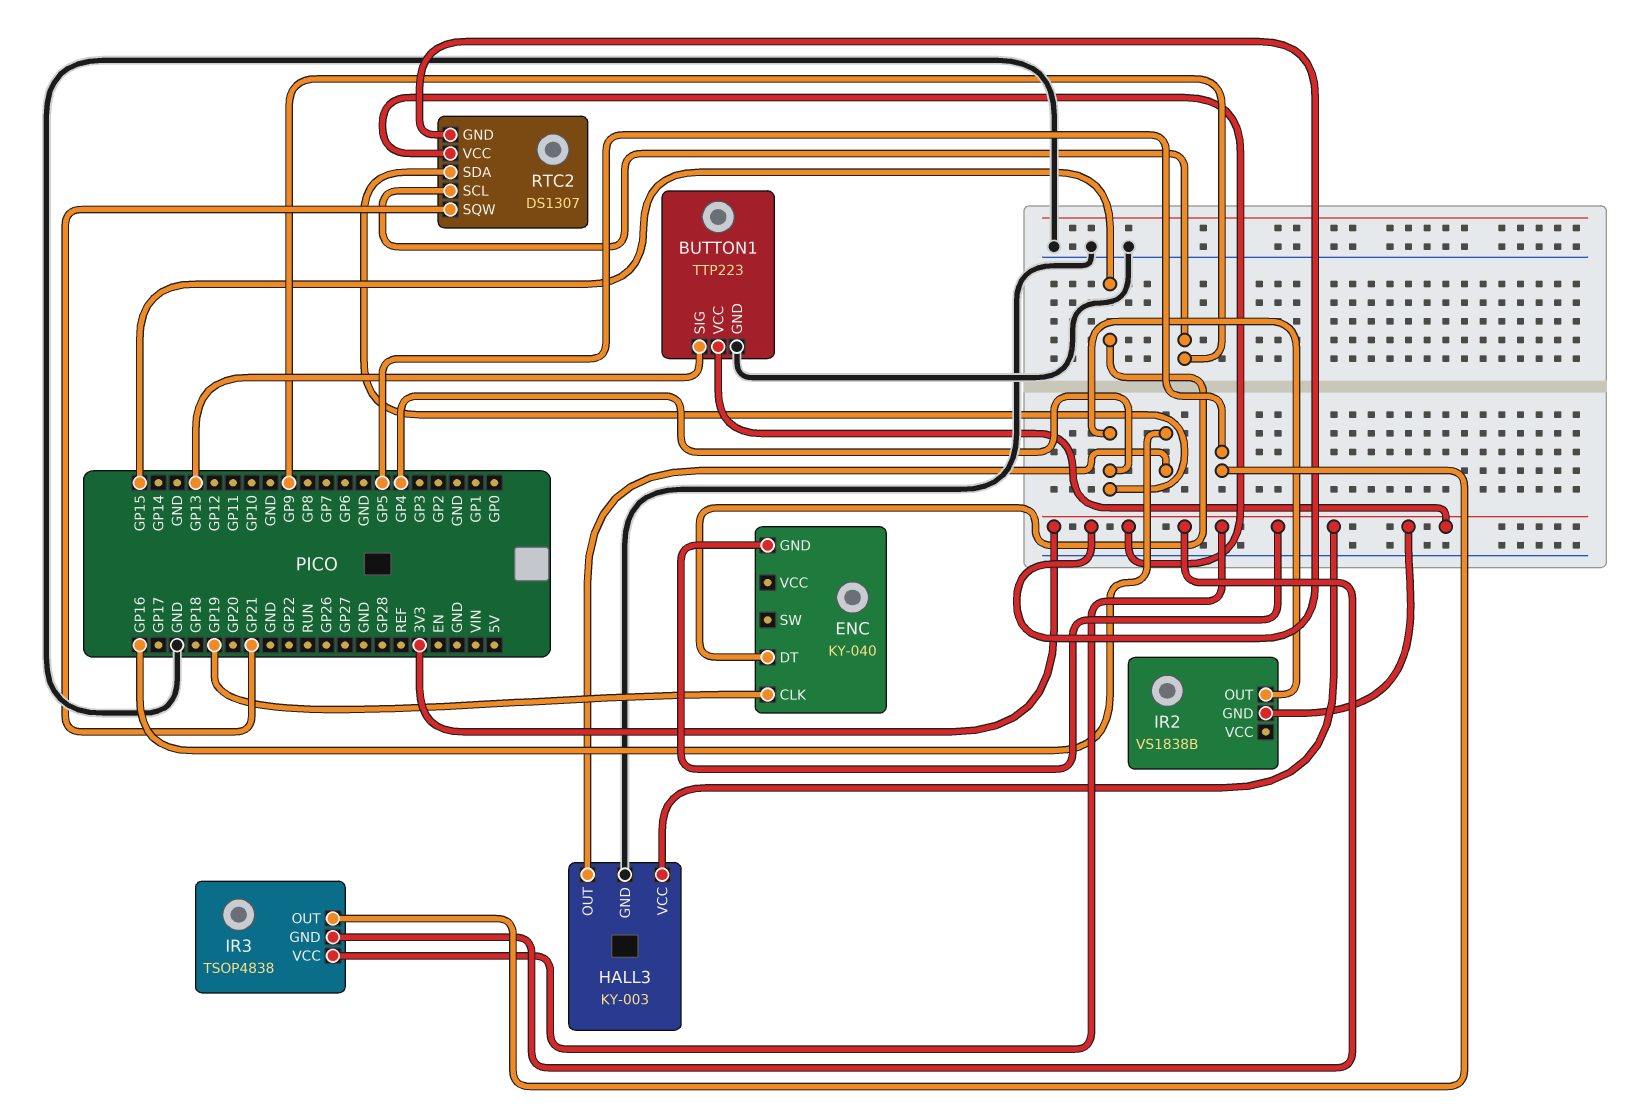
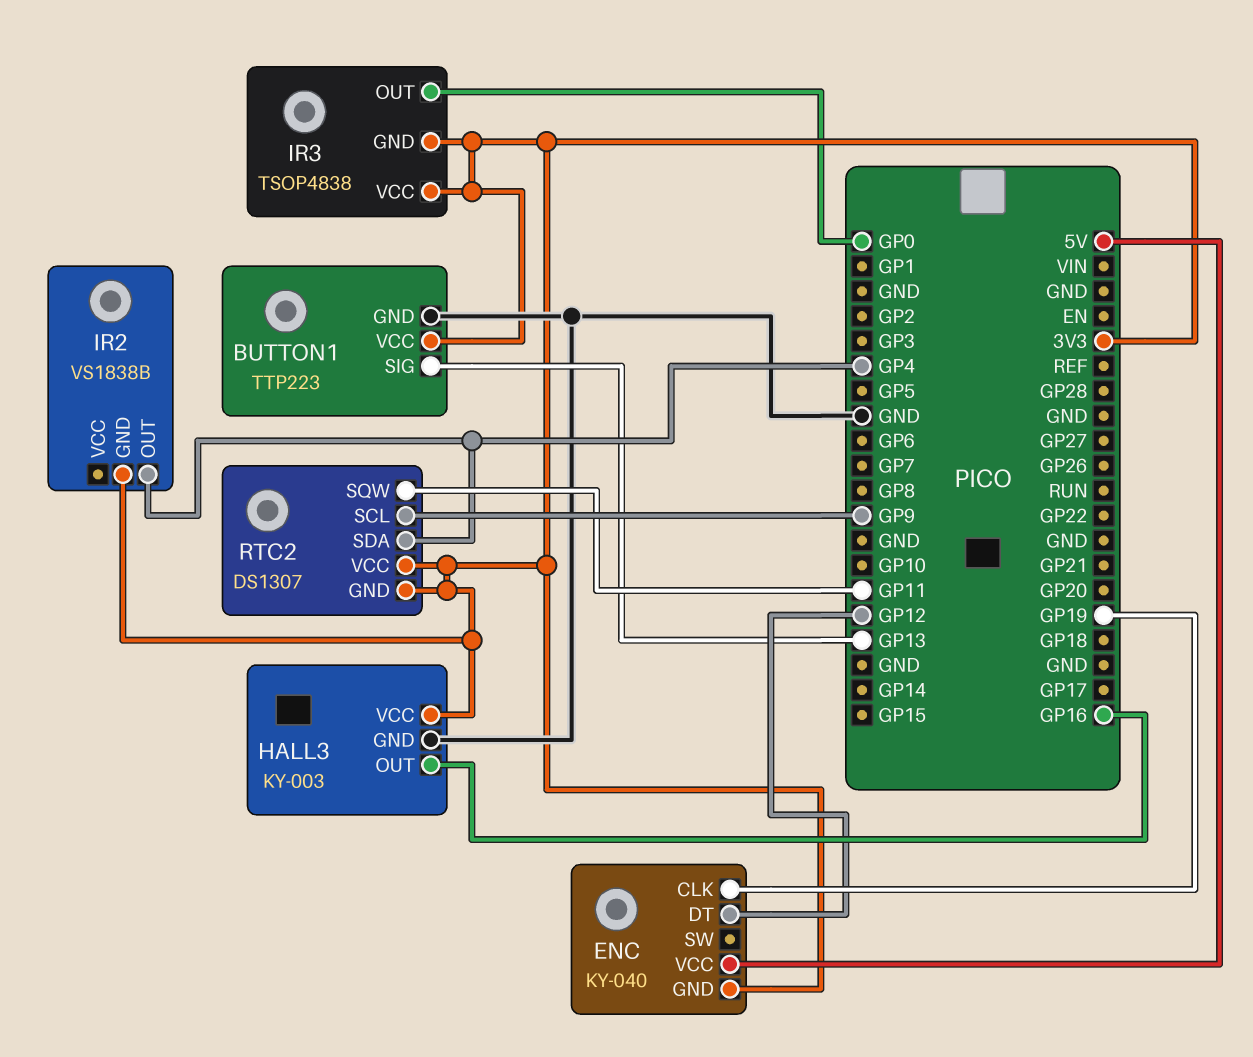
ENC pin DT: GP15 -> GP12
ENC pin VCC: none -> 5V
IR3 pin OUT: GP5 -> GP0
RTC2 pin SQW: GP21 -> GP11

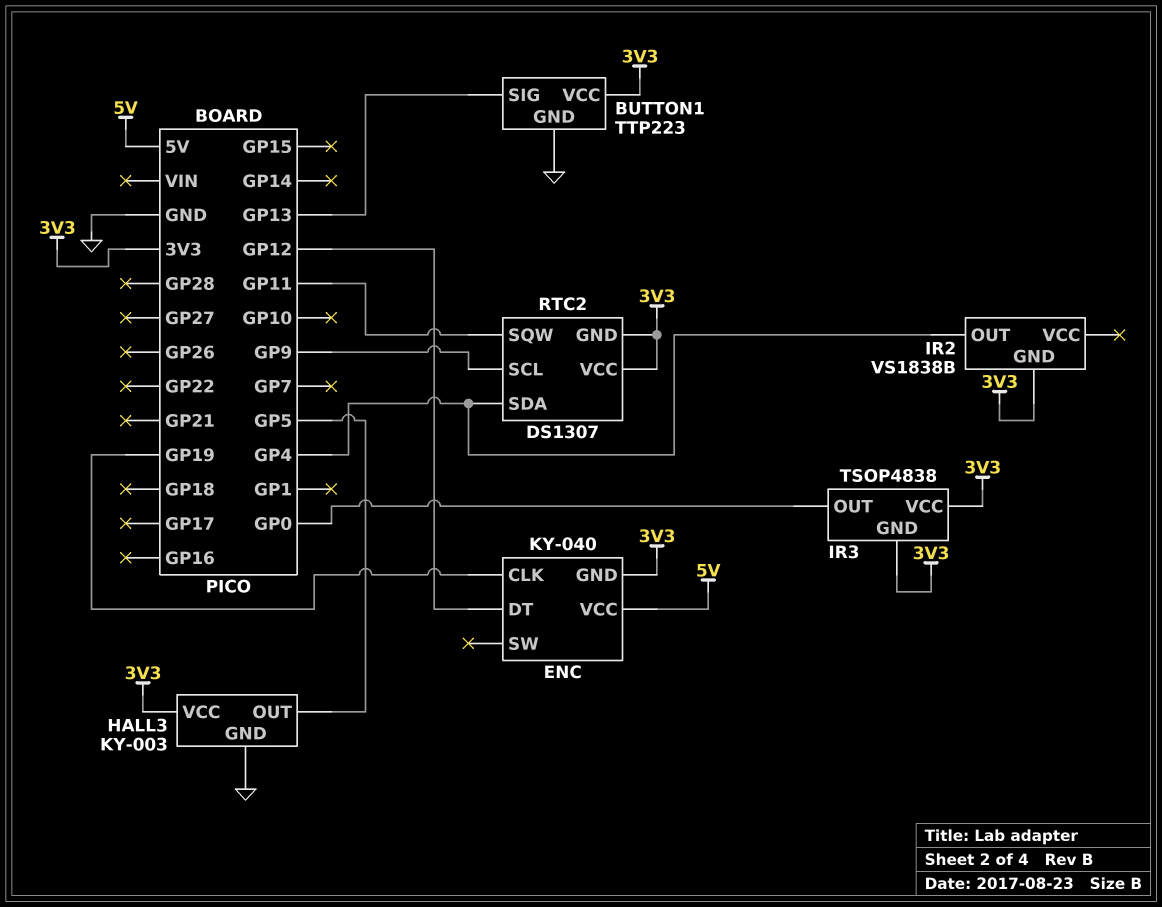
HALL3 pin OUT: GP16 -> GP5

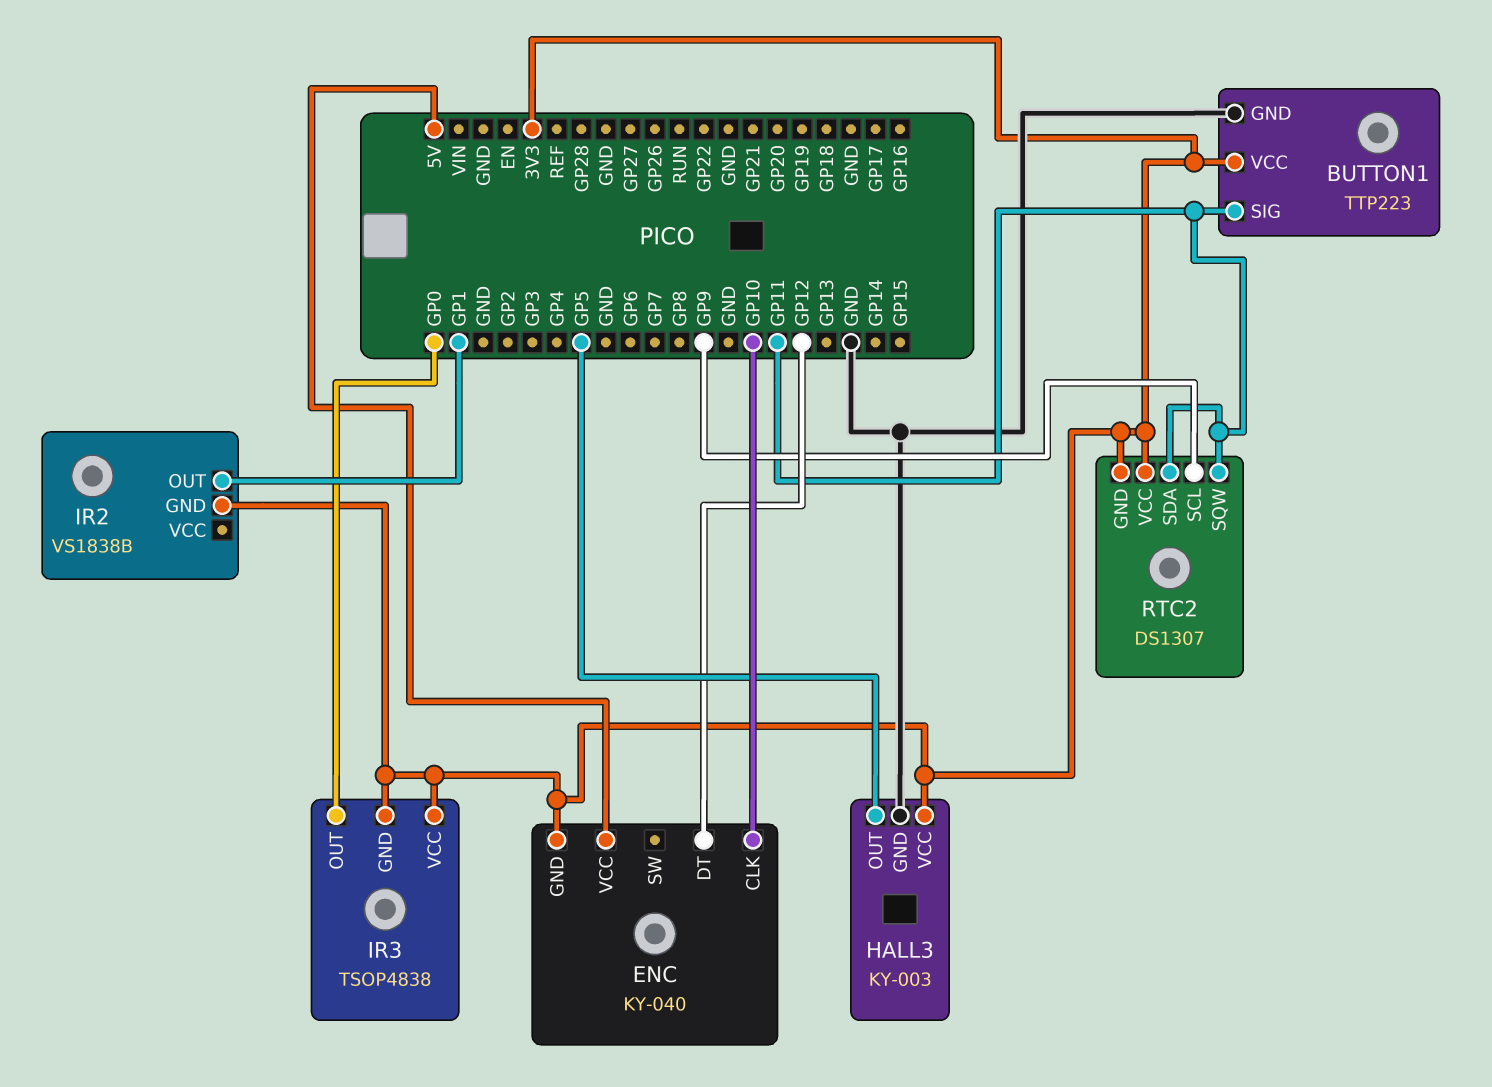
BUTTON1 pin SIG: GP13 -> GP11
ENC pin CLK: GP19 -> GP10
IR2 pin OUT: GP4 -> GP1
RTC2 pin SDA: GP4 -> GP11

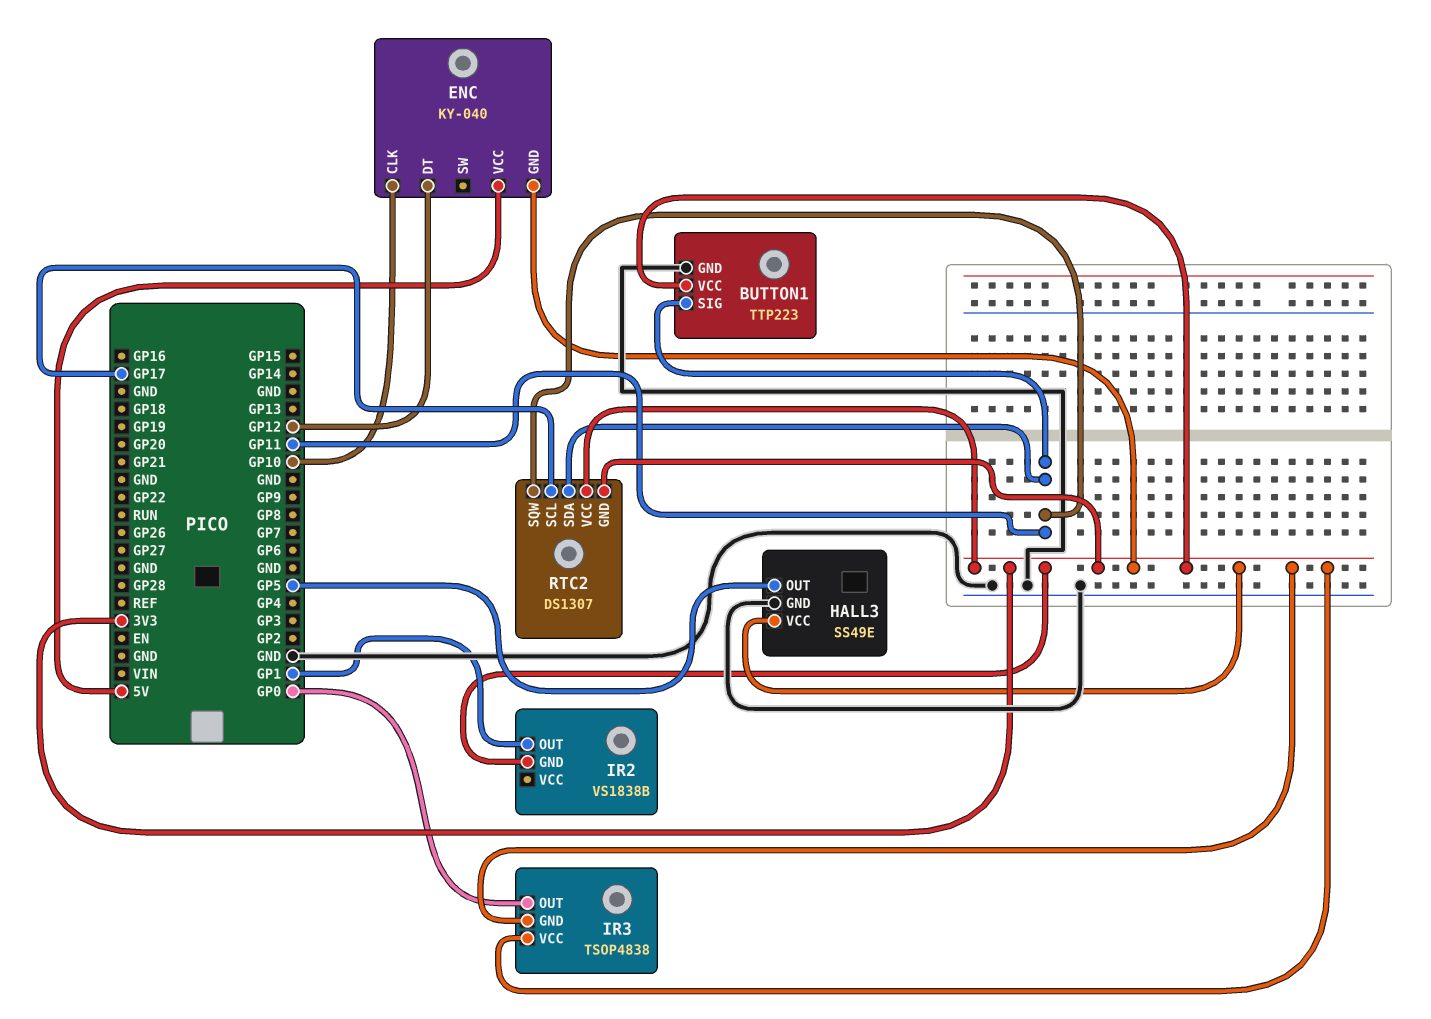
HALL3: KY-003 -> SS49E
RTC2 pin SCL: GP9 -> GP17

